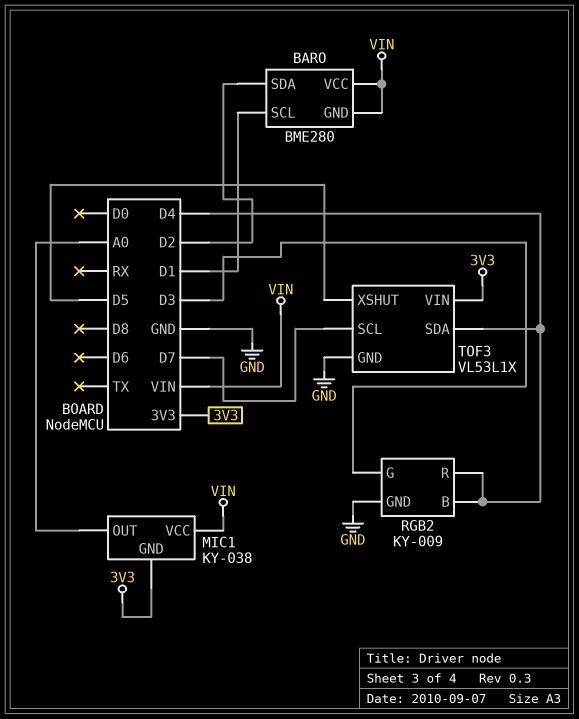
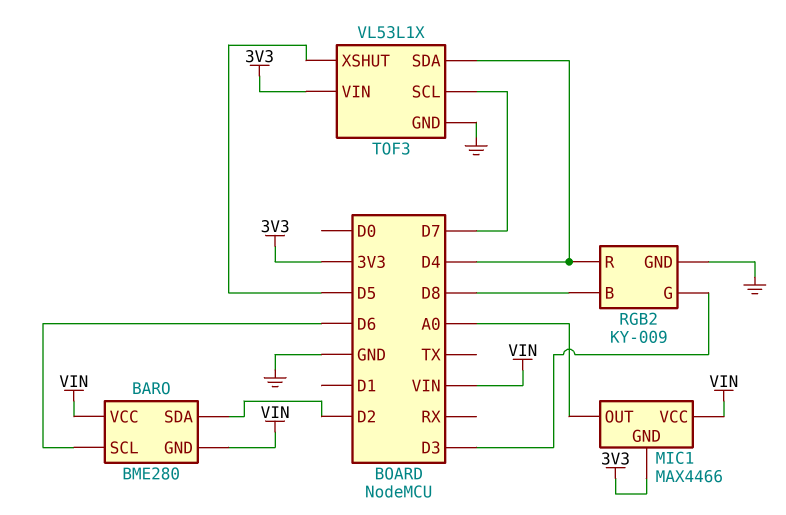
BARO pin SCL: D1 -> D6
MIC1: KY-038 -> MAX4466
RGB2 pin B: D4 -> D8

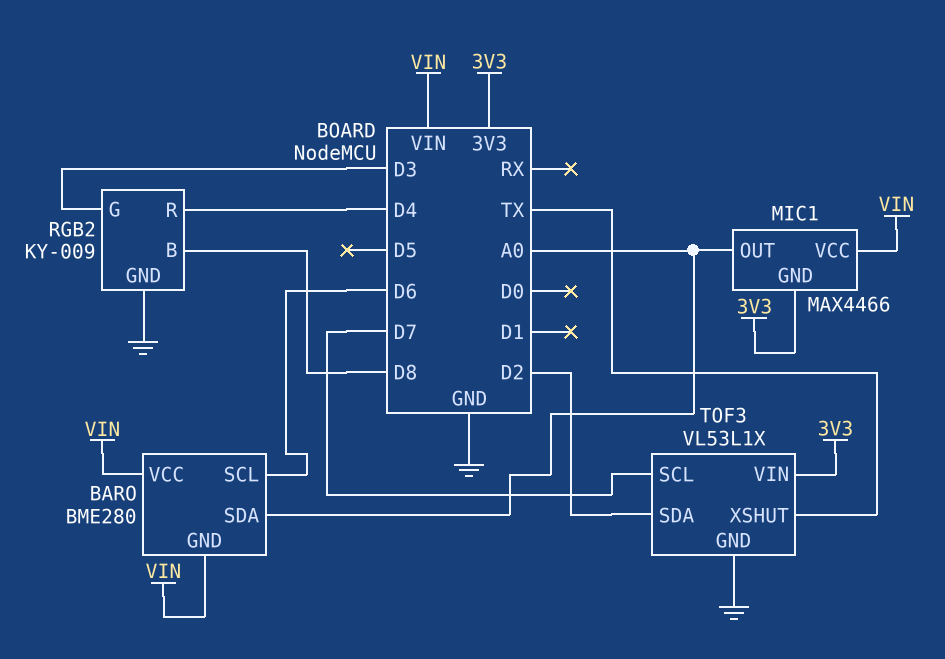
BARO pin SDA: D2 -> A0
TOF3 pin SDA: D4 -> D2
TOF3 pin XSHUT: D5 -> TX

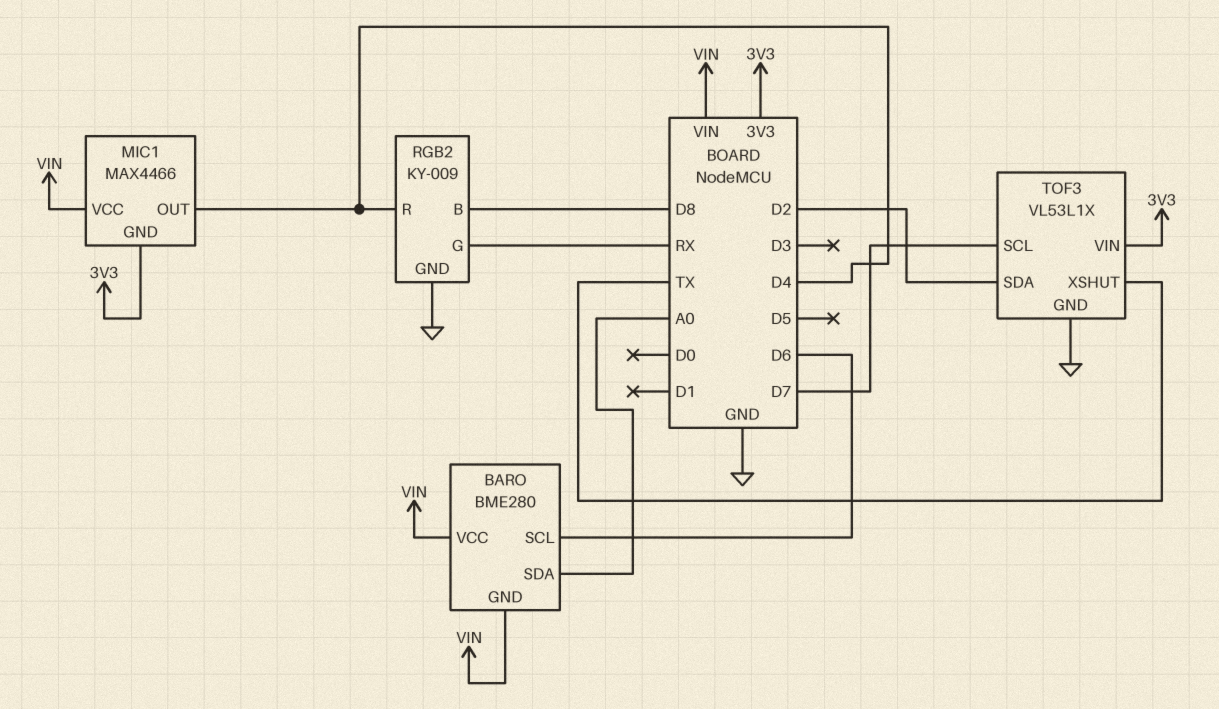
MIC1 pin OUT: A0 -> D4
RGB2 pin G: D3 -> RX

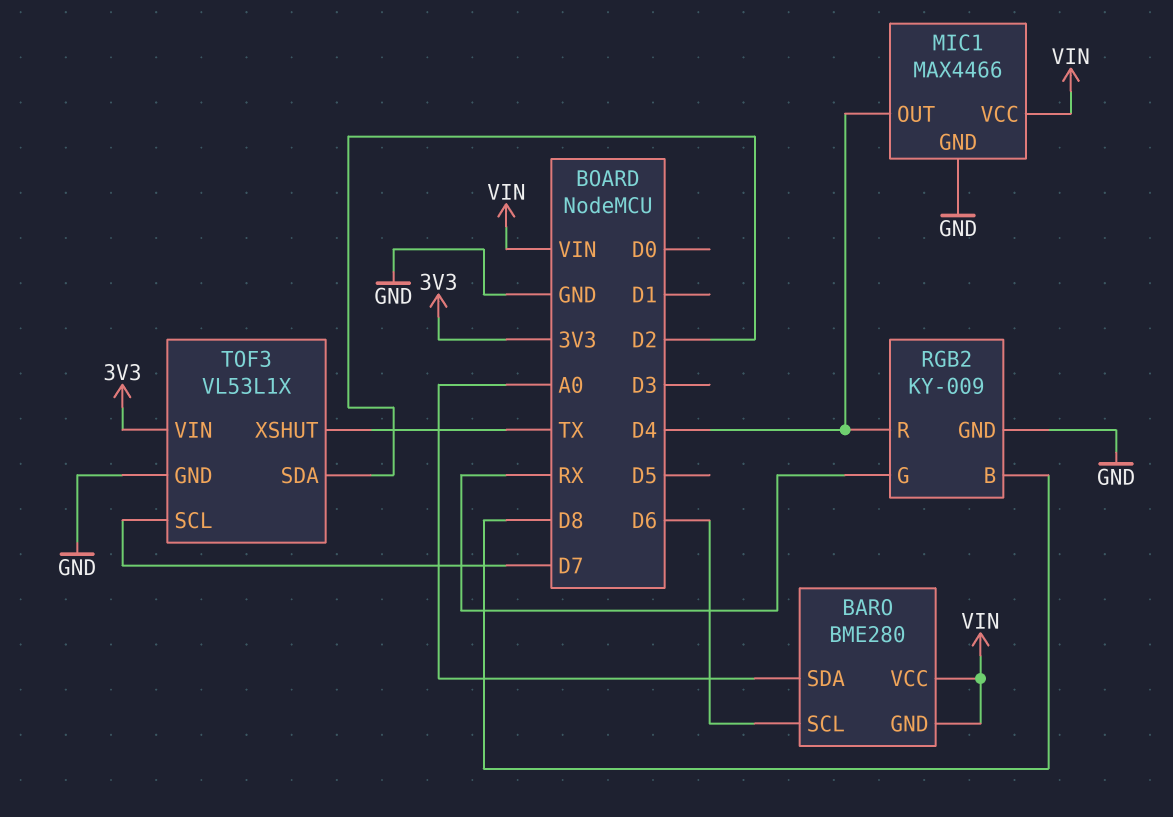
MIC1 pin GND: 3V3 -> GND

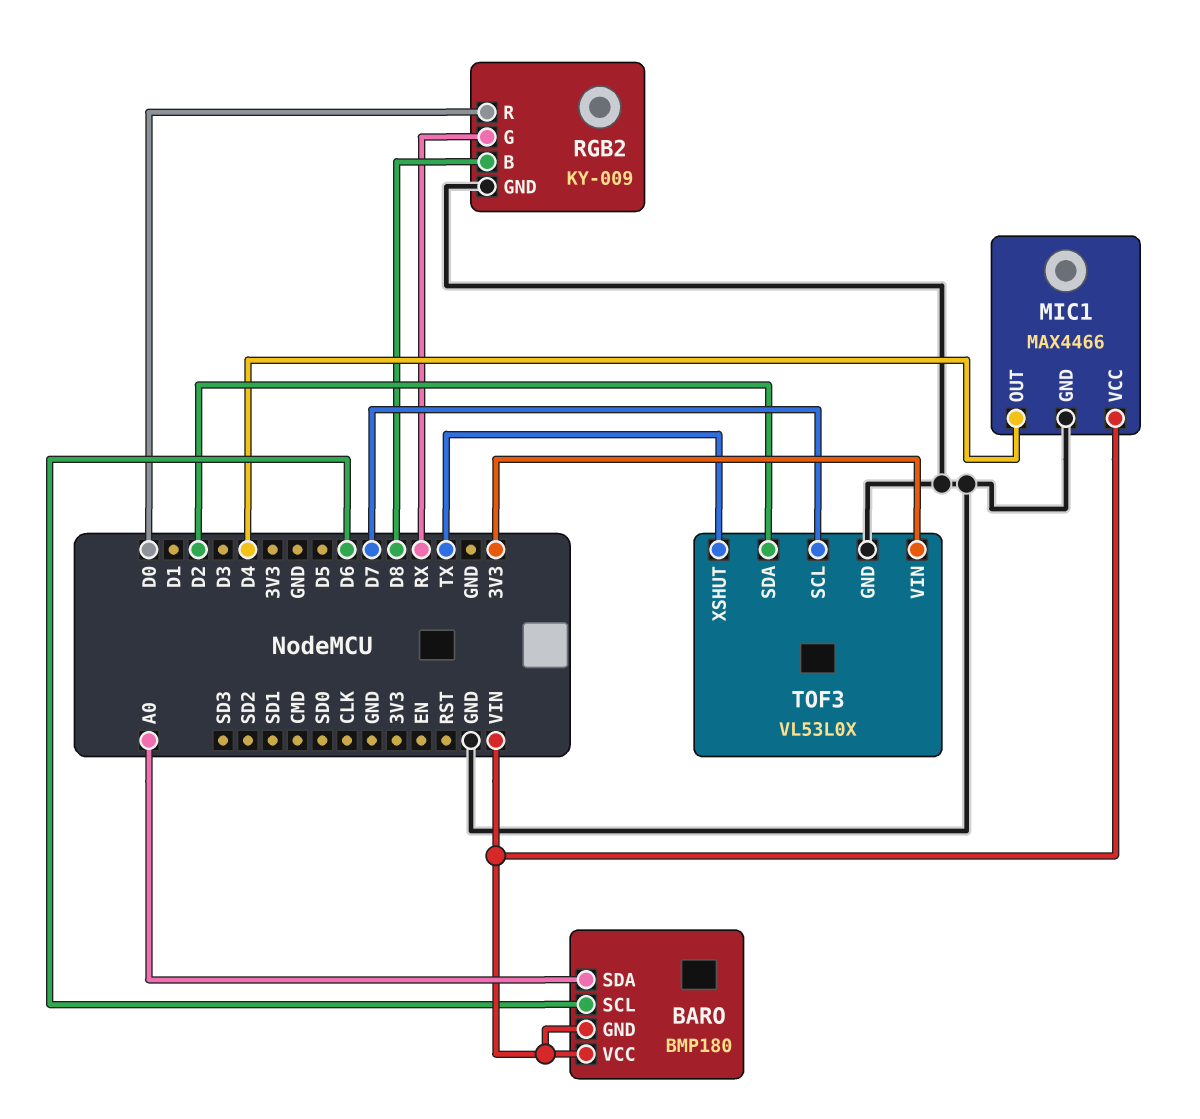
BARO: BME280 -> BMP180
RGB2 pin R: D4 -> D0
TOF3: VL53L1X -> VL53L0X

